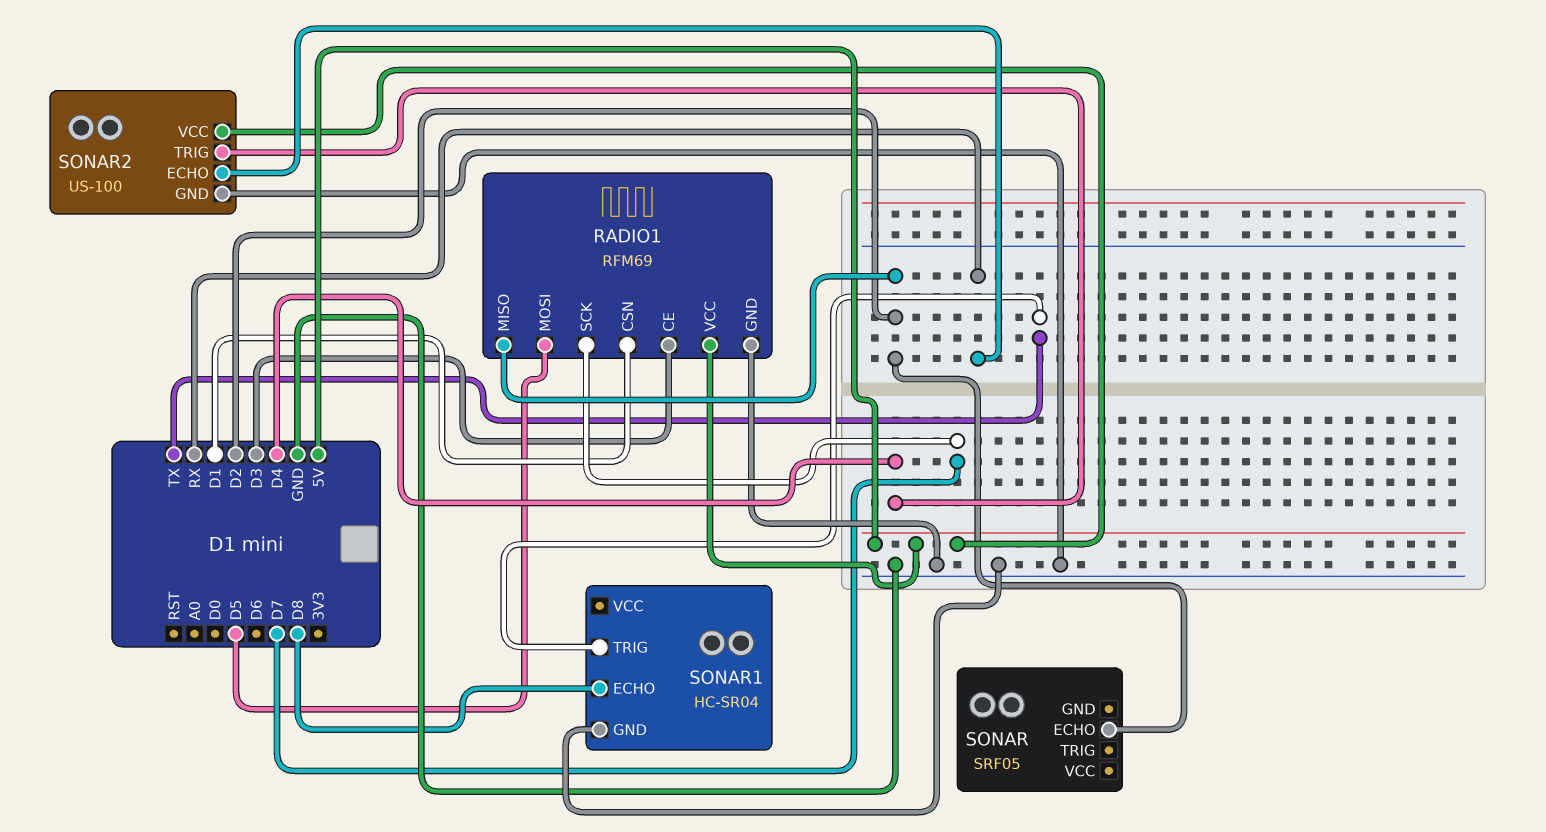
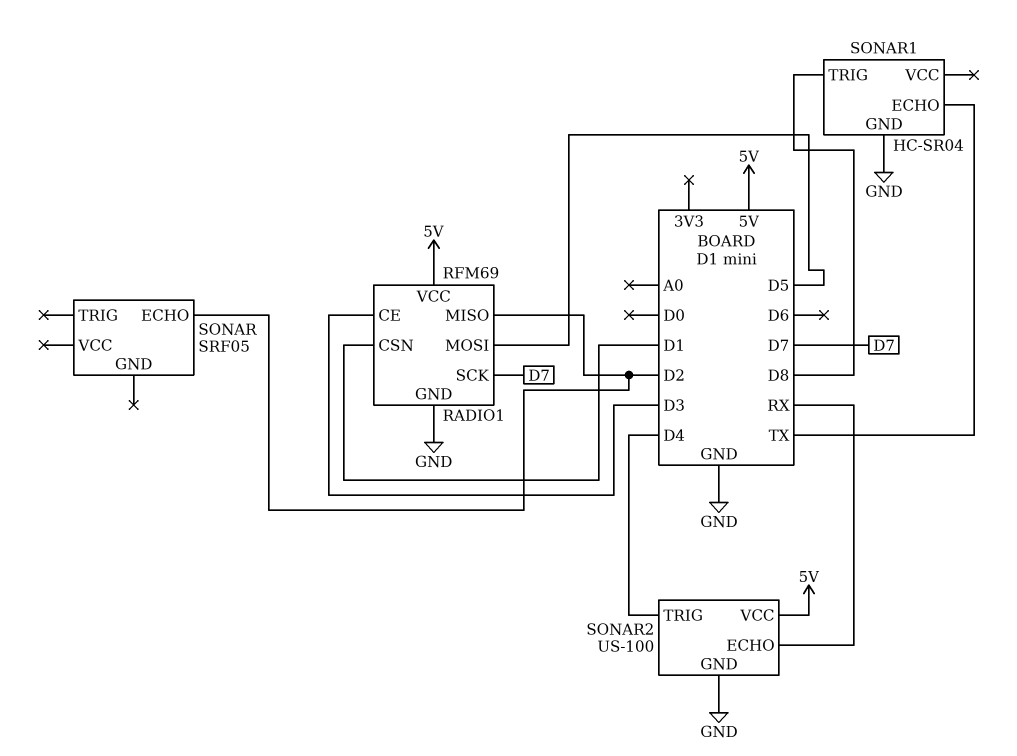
SONAR1 pin ECHO: D8 -> TX
SONAR1 pin TRIG: TX -> D8

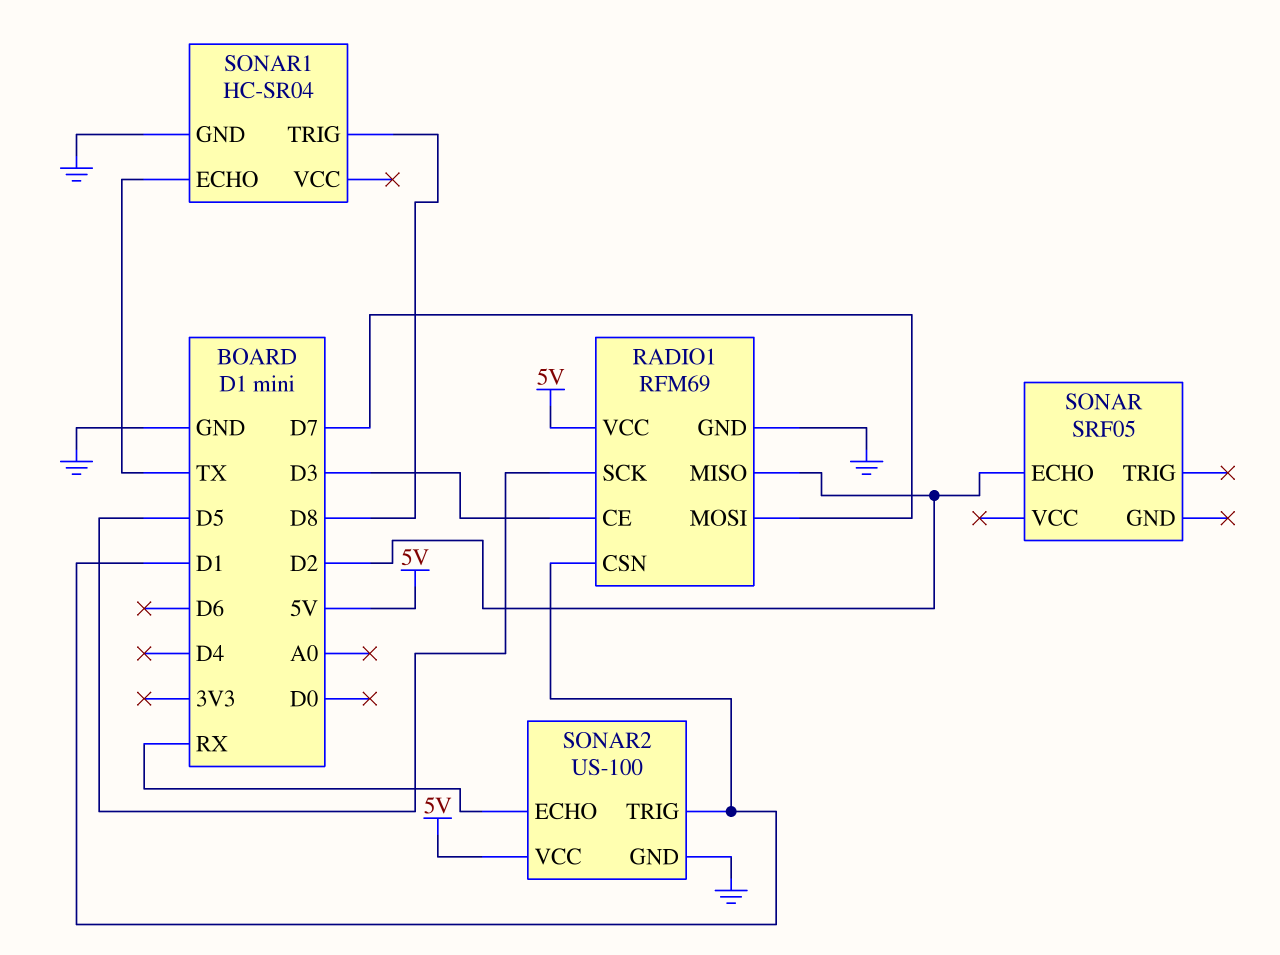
RADIO1 pin MOSI: D5 -> D7
RADIO1 pin SCK: D7 -> D5
SONAR2 pin TRIG: D4 -> D1

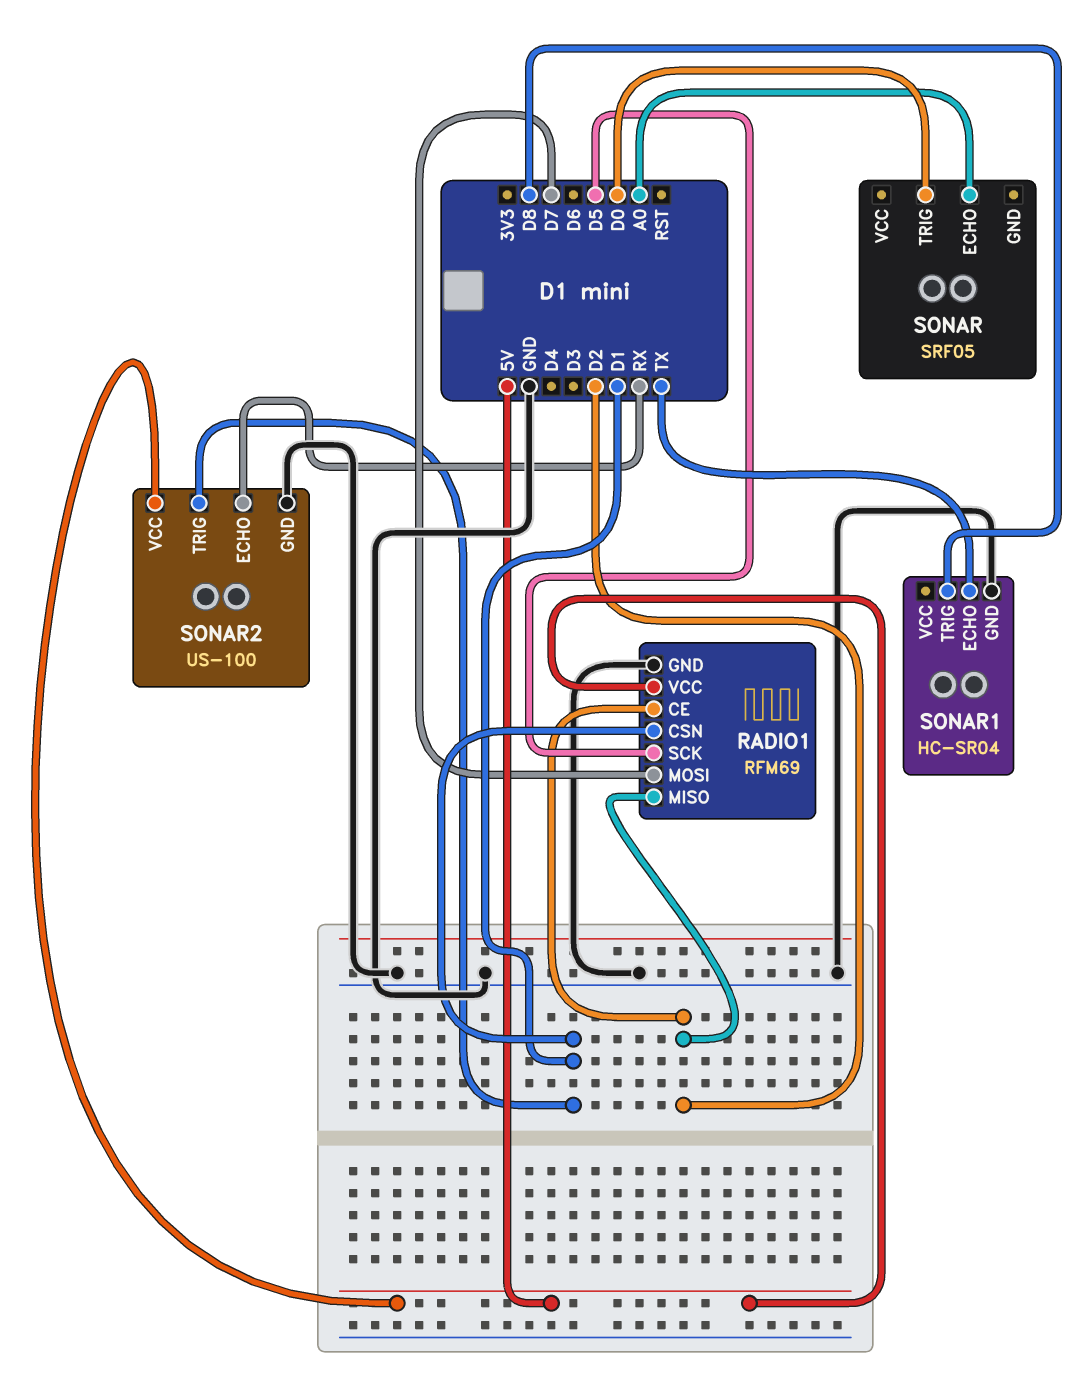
RADIO1 pin CE: D3 -> D2
SONAR pin ECHO: D2 -> A0
SONAR pin TRIG: none -> D0

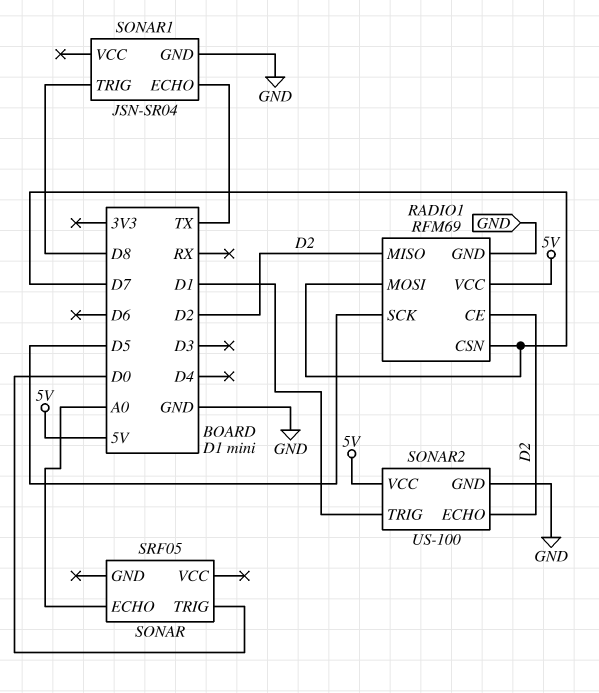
RADIO1 pin CSN: D1 -> D7
SONAR1: HC-SR04 -> JSN-SR04
SONAR2 pin ECHO: RX -> D2

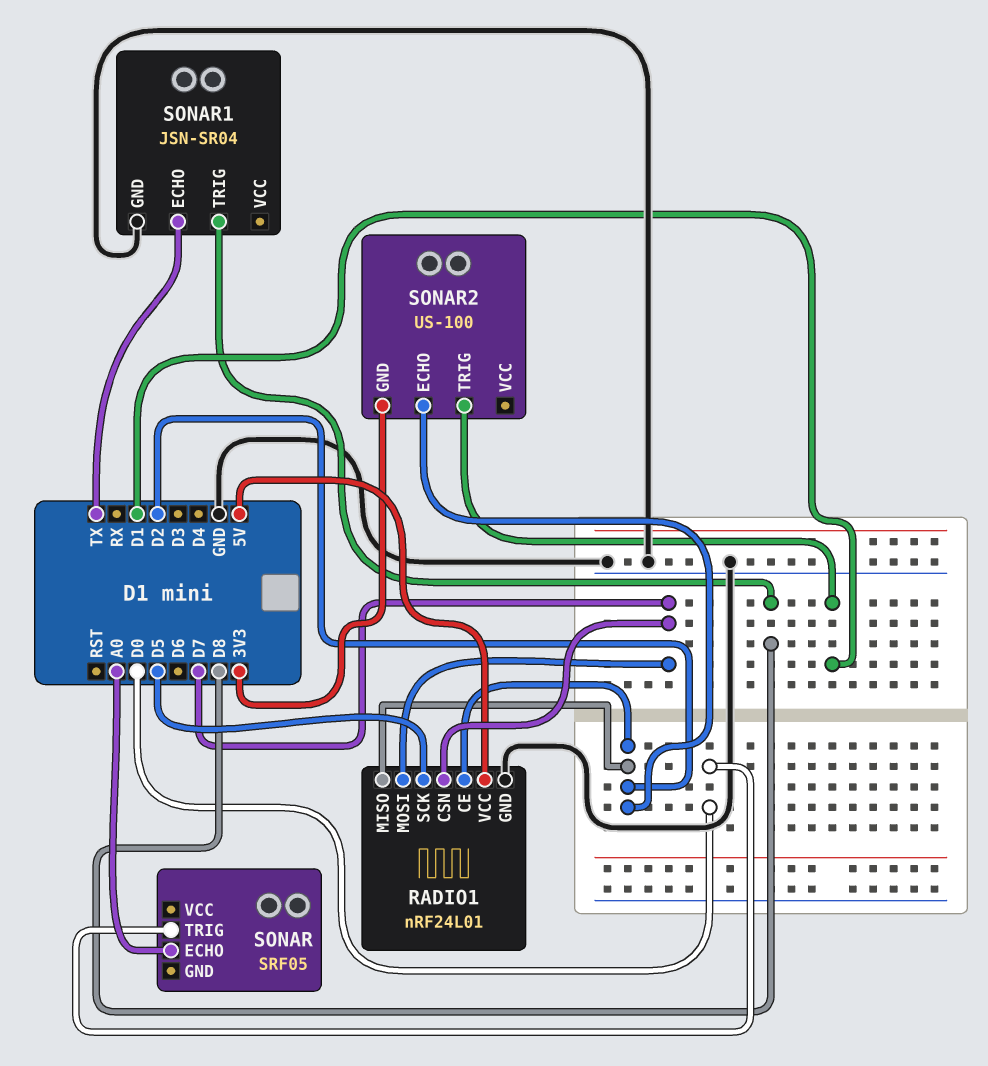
RADIO1: RFM69 -> nRF24L01
SONAR2 pin GND: GND -> 3V3
SONAR2 pin VCC: 5V -> none

